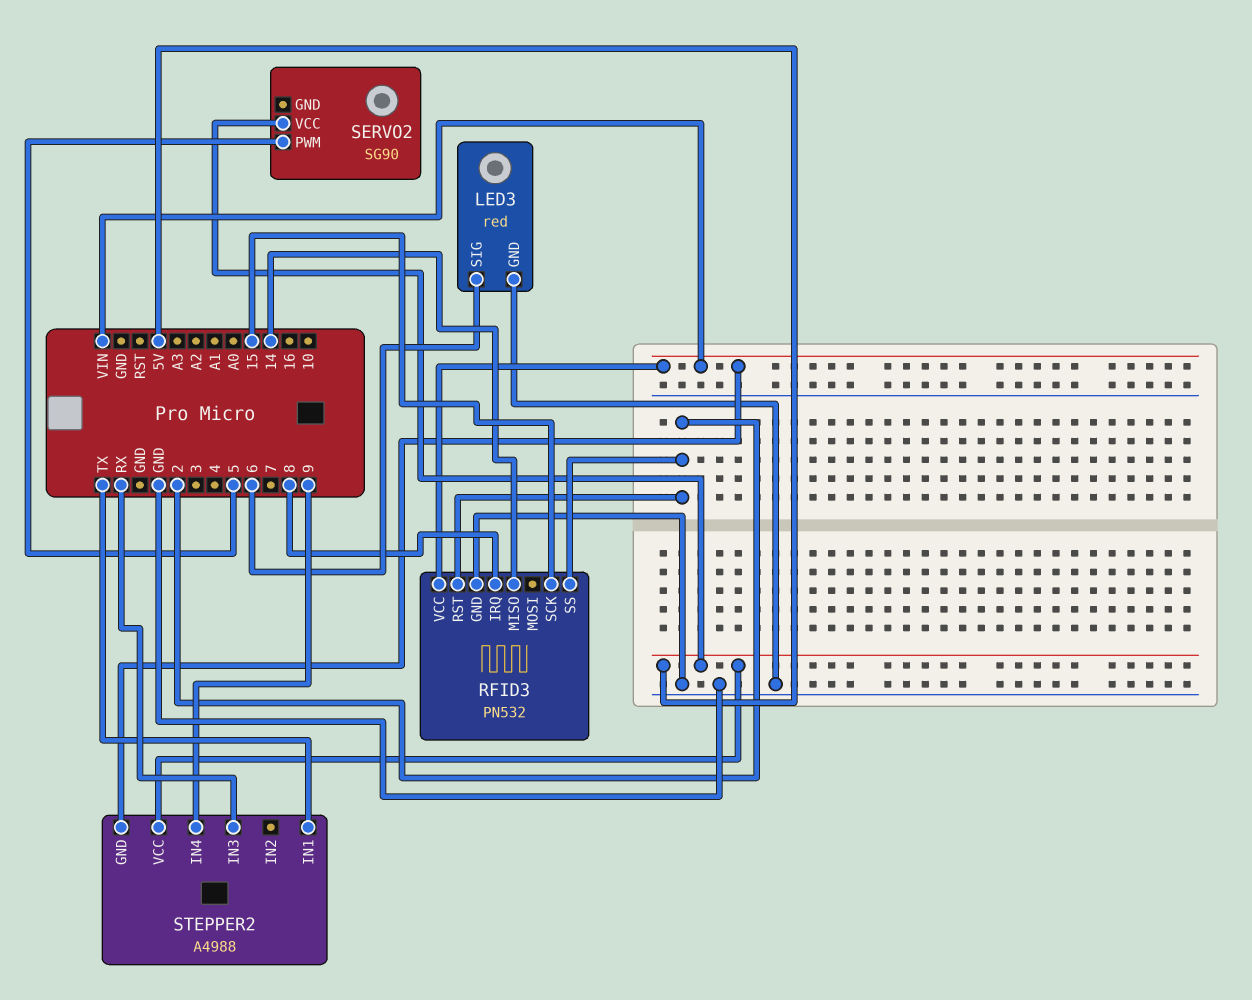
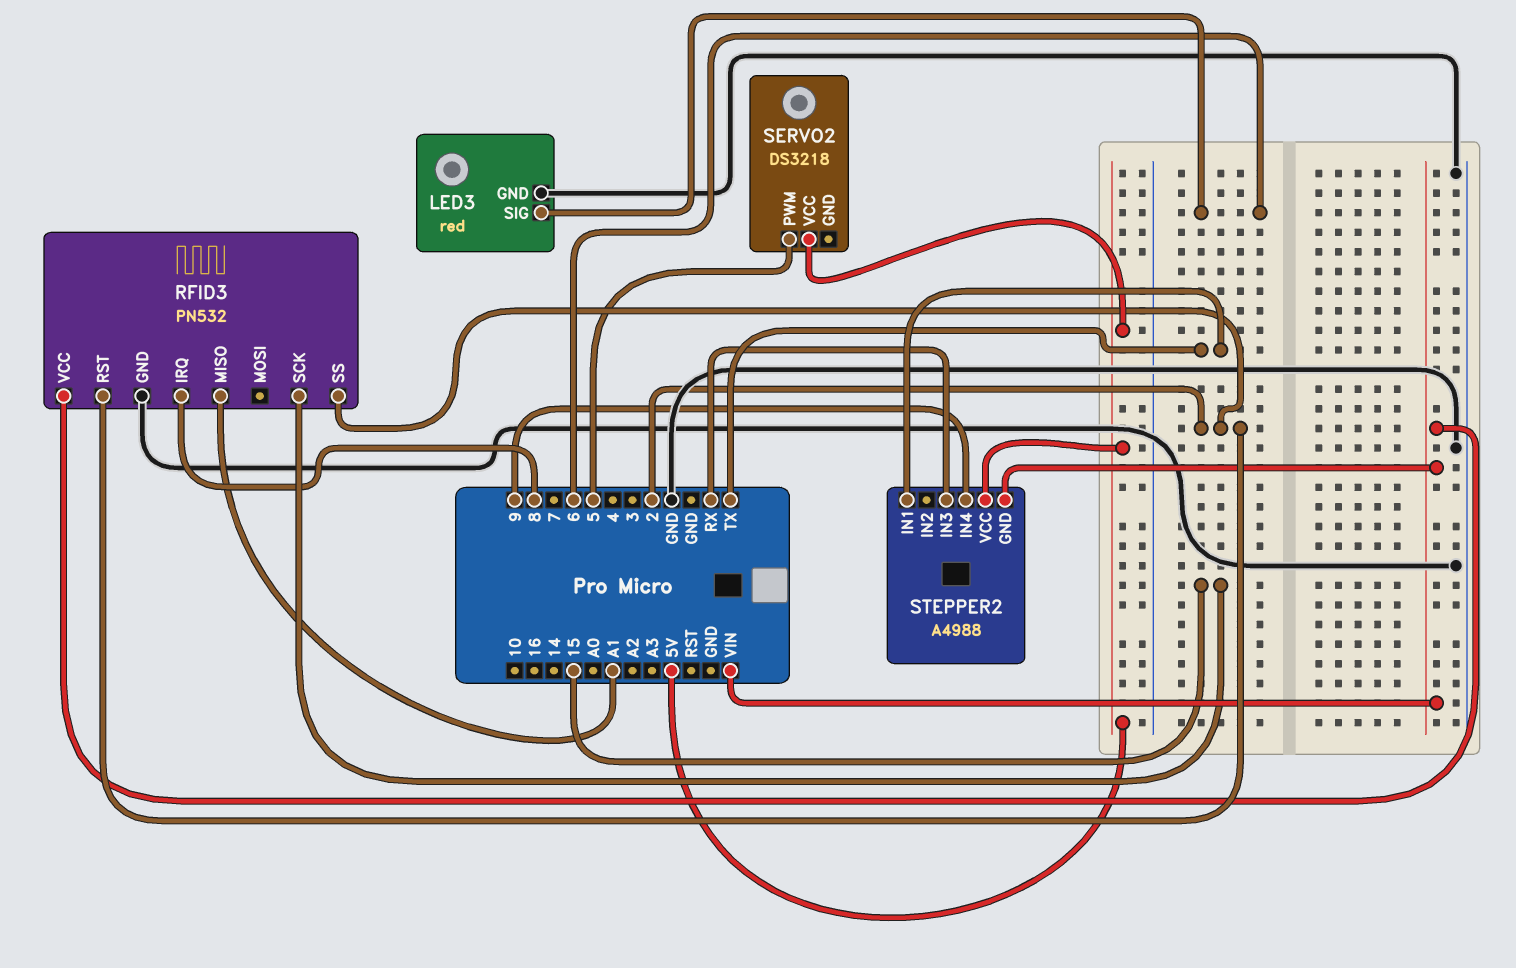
RFID3 pin MISO: 14 -> A1
SERVO2: SG90 -> DS3218

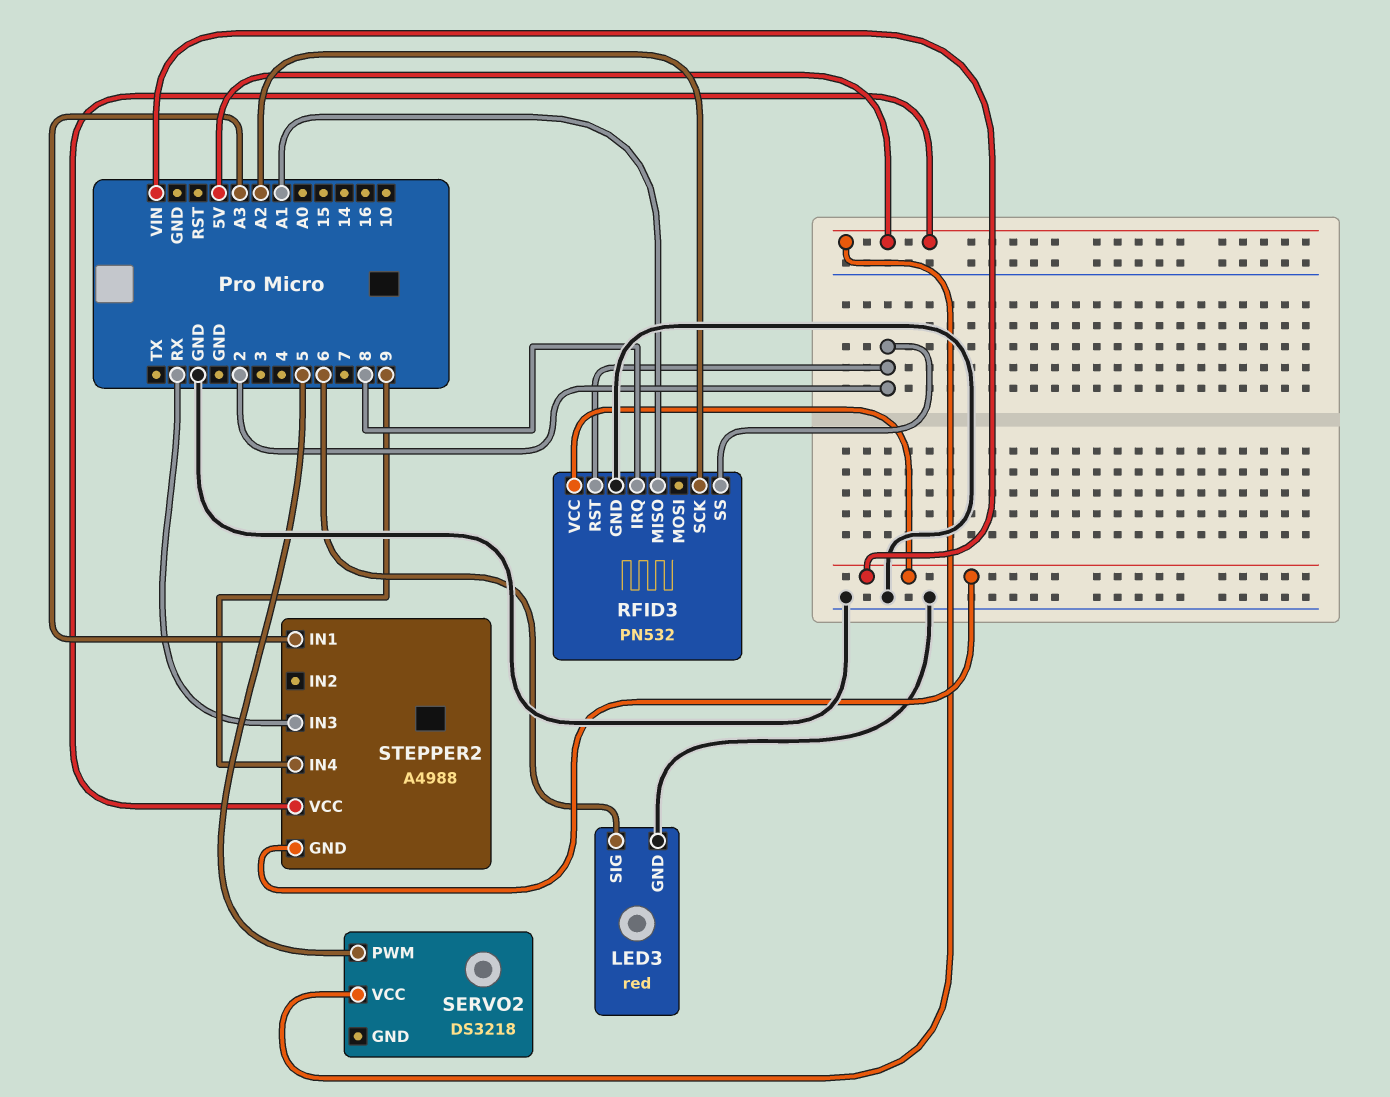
RFID3 pin SCK: 15 -> A2
STEPPER2 pin IN1: TX -> A3

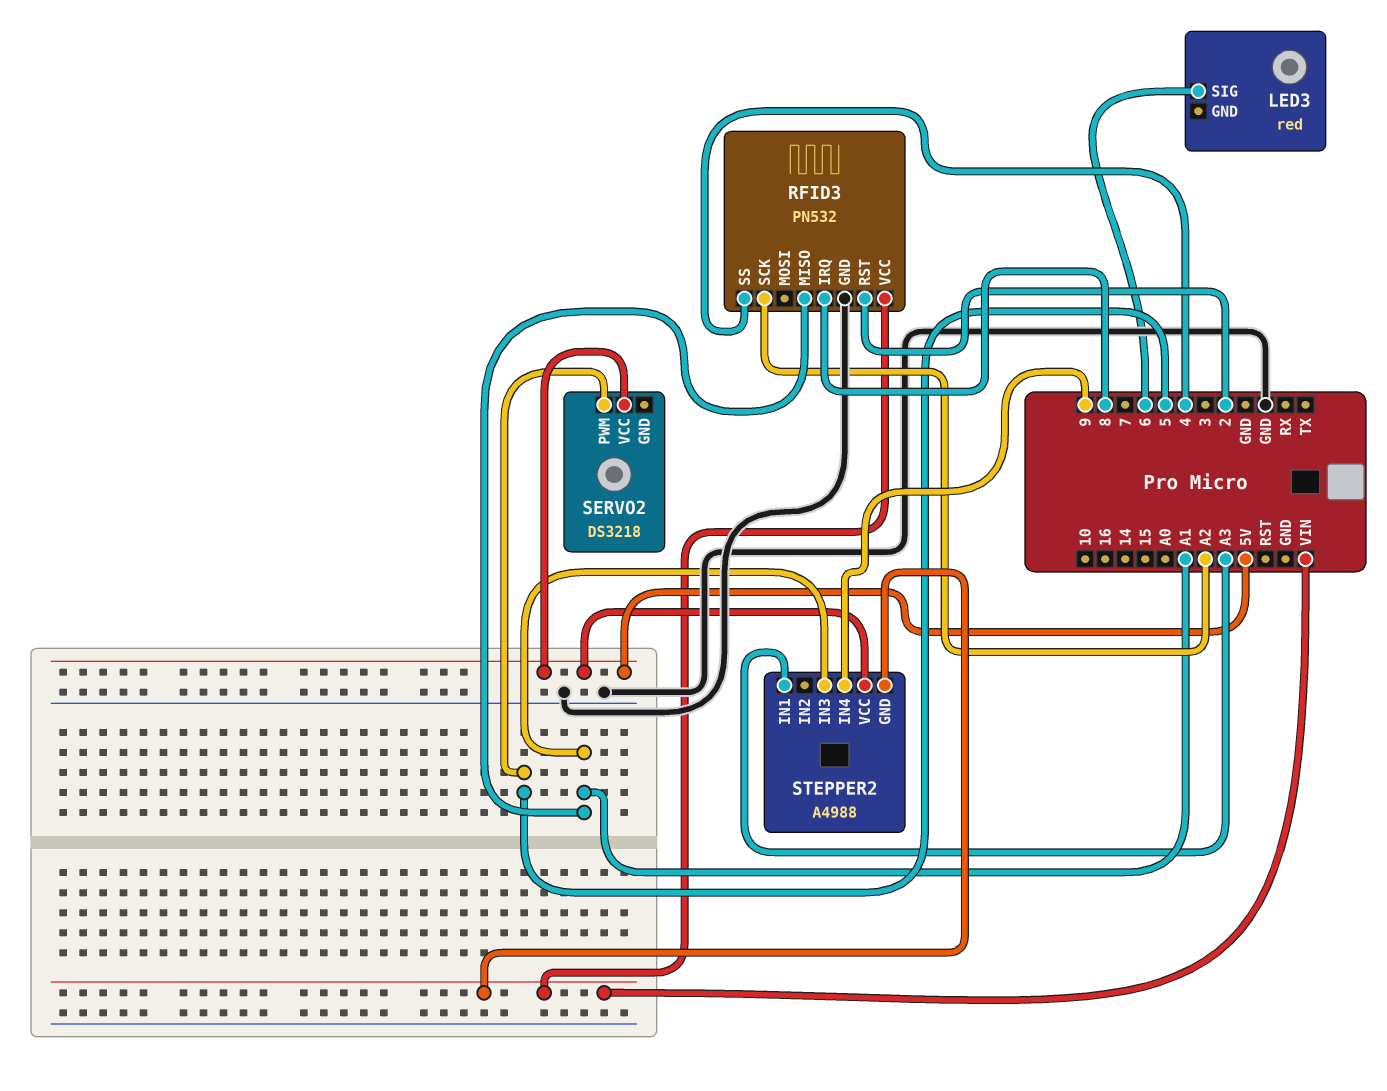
LED3 pin GND: GND -> none
RFID3 pin SS: 2 -> 4
STEPPER2 pin IN3: RX -> A1

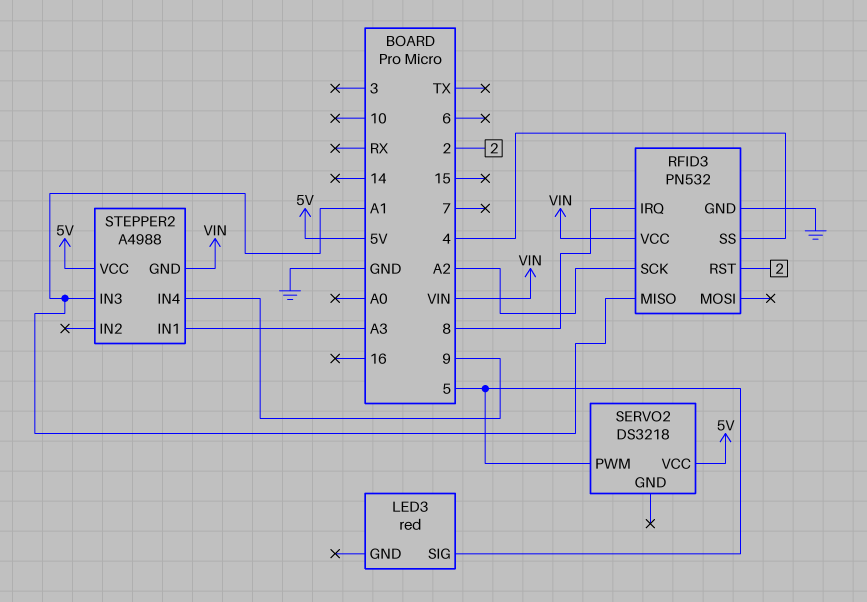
LED3 pin SIG: 6 -> 5

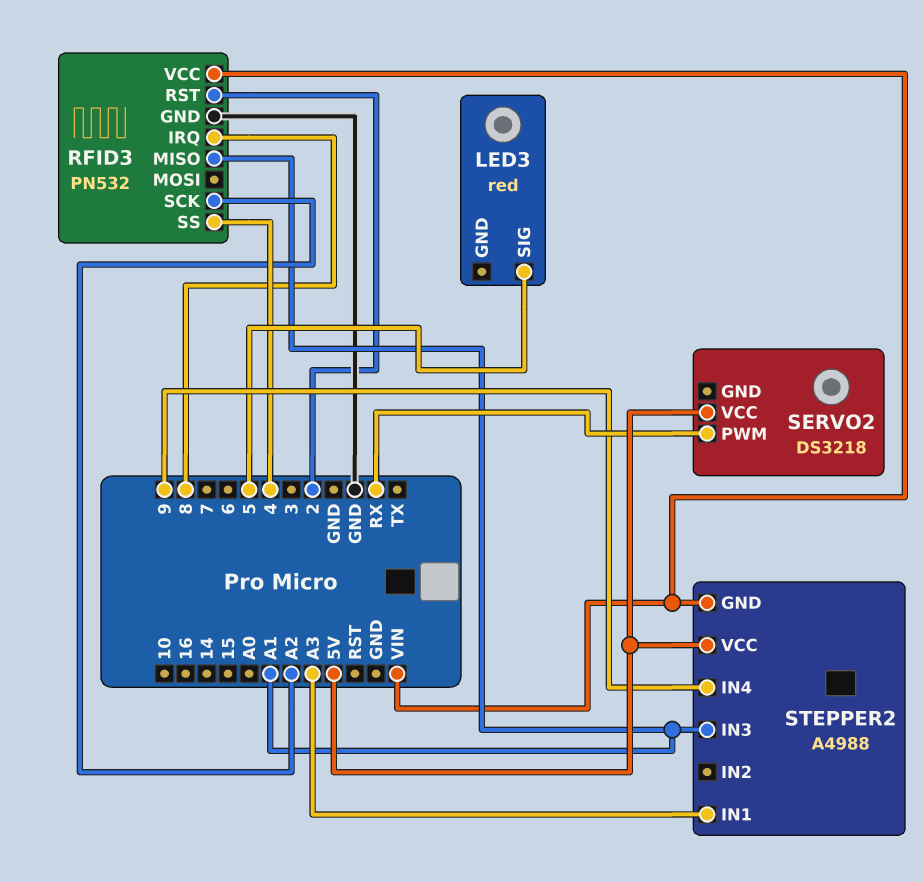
SERVO2 pin PWM: 5 -> RX

